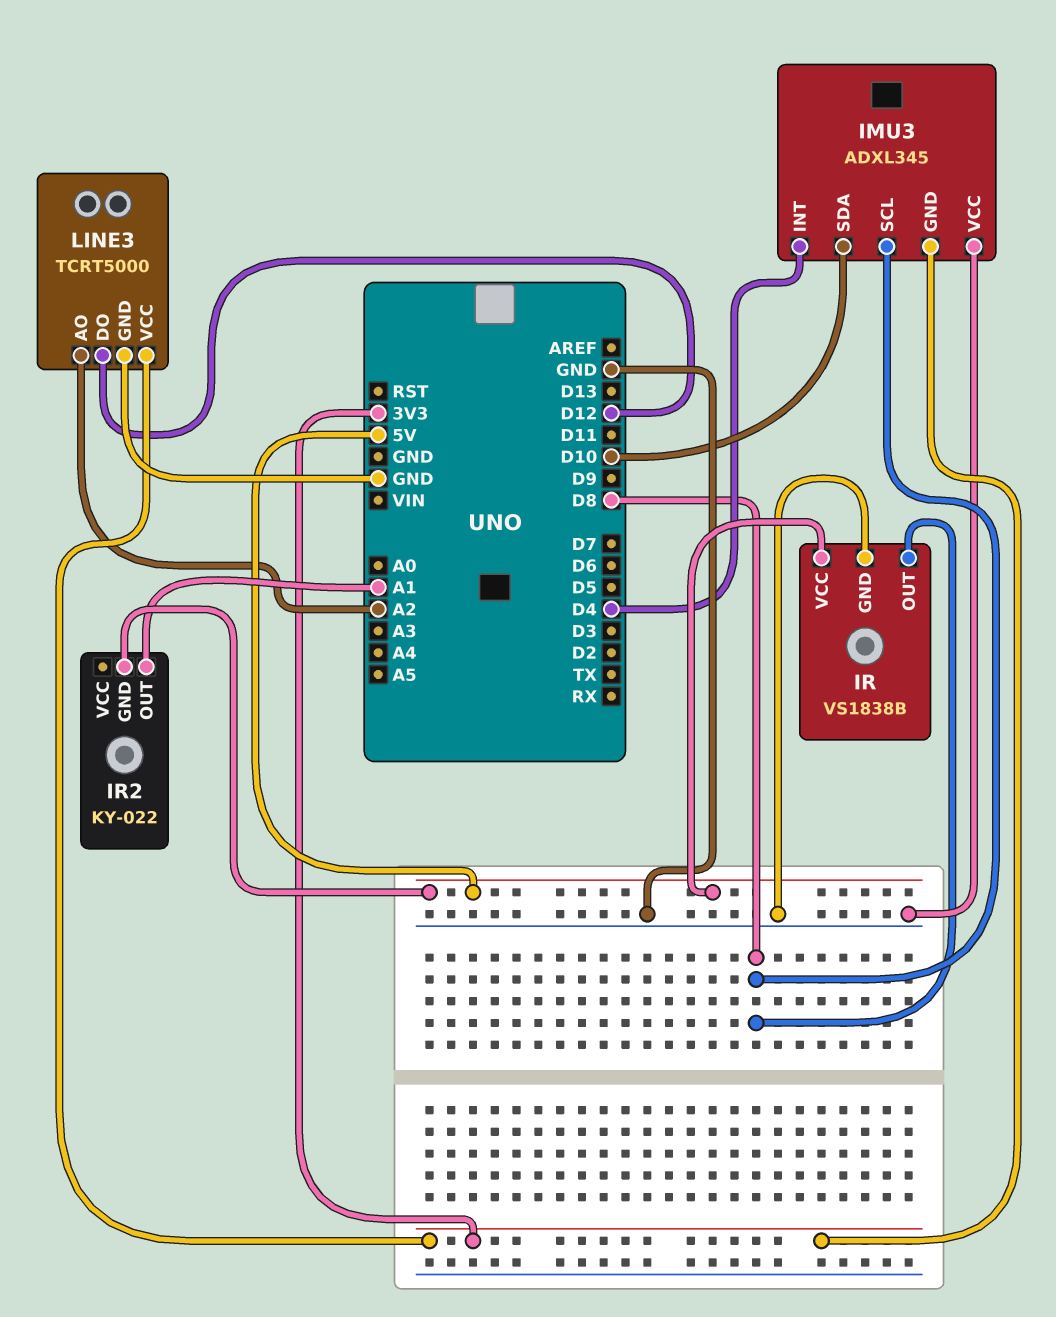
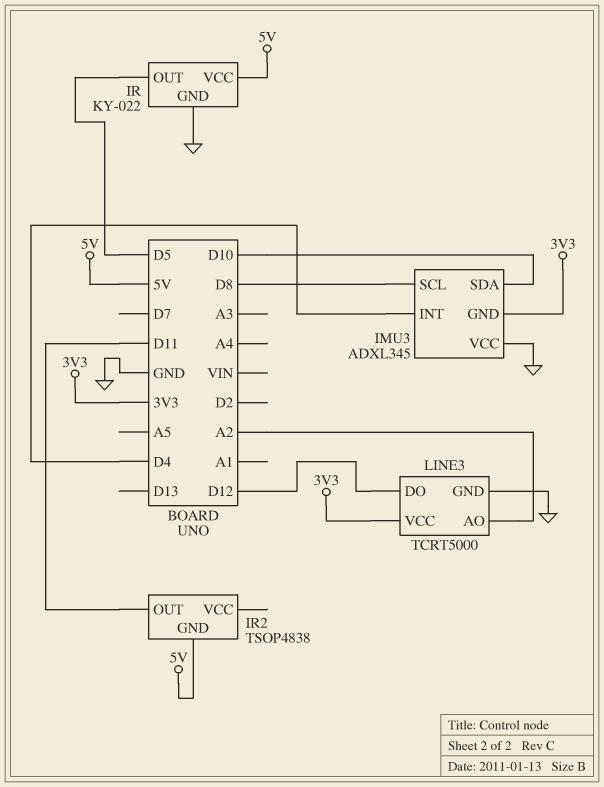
IR: VS1838B -> KY-022
IR pin OUT: D8 -> D5
IR2: KY-022 -> TSOP4838
IR2 pin OUT: A1 -> D11

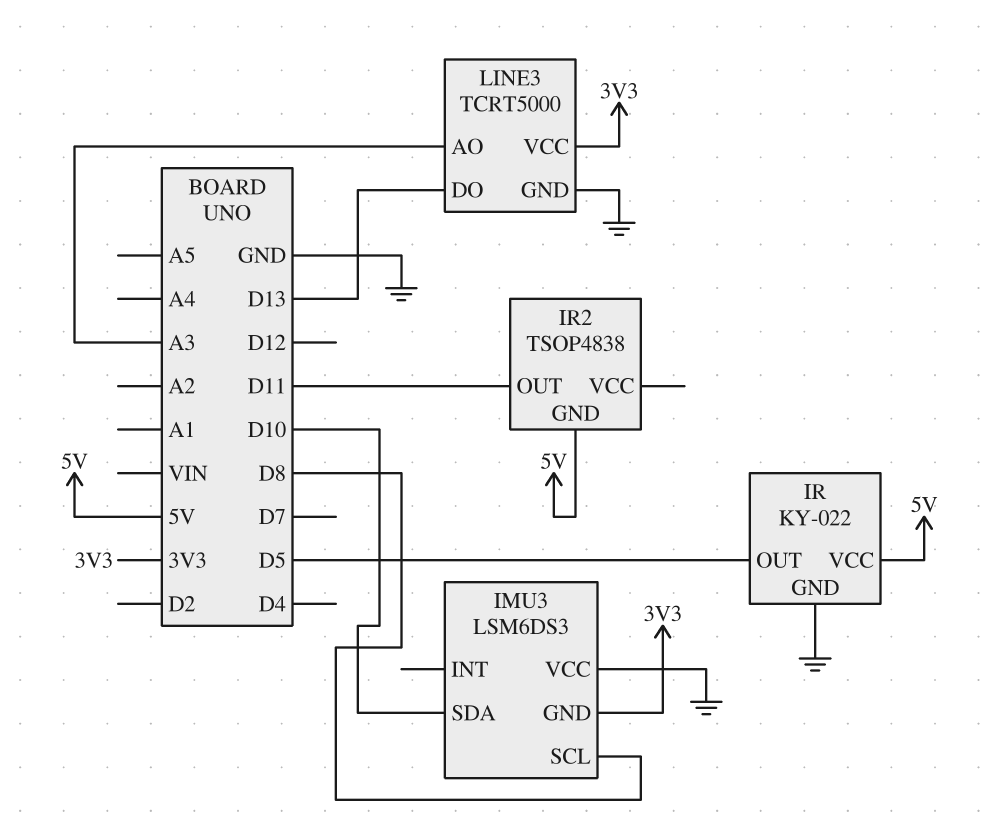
IMU3: ADXL345 -> LSM6DS3
IMU3 pin INT: D4 -> none
LINE3 pin AO: A2 -> A3
LINE3 pin DO: D12 -> D13

